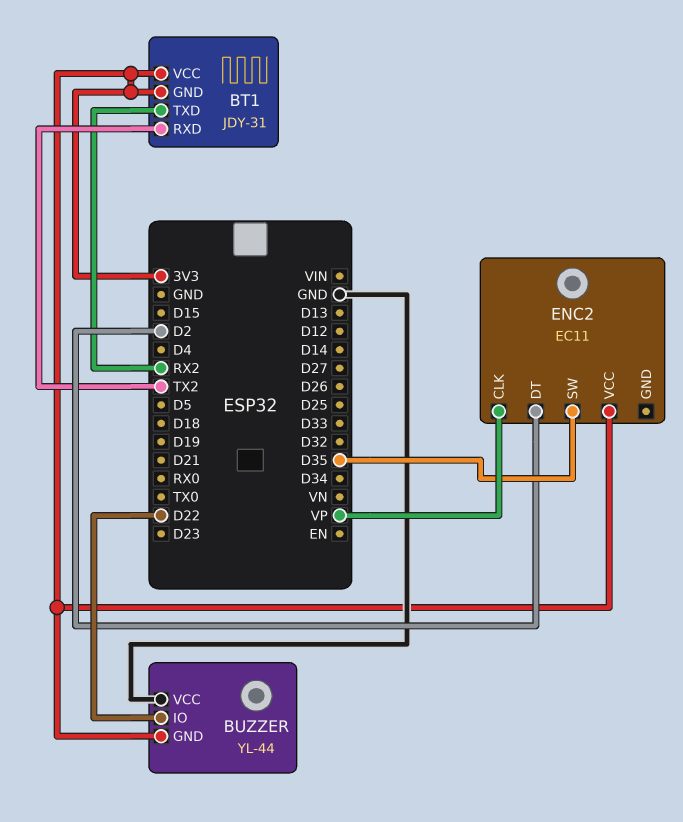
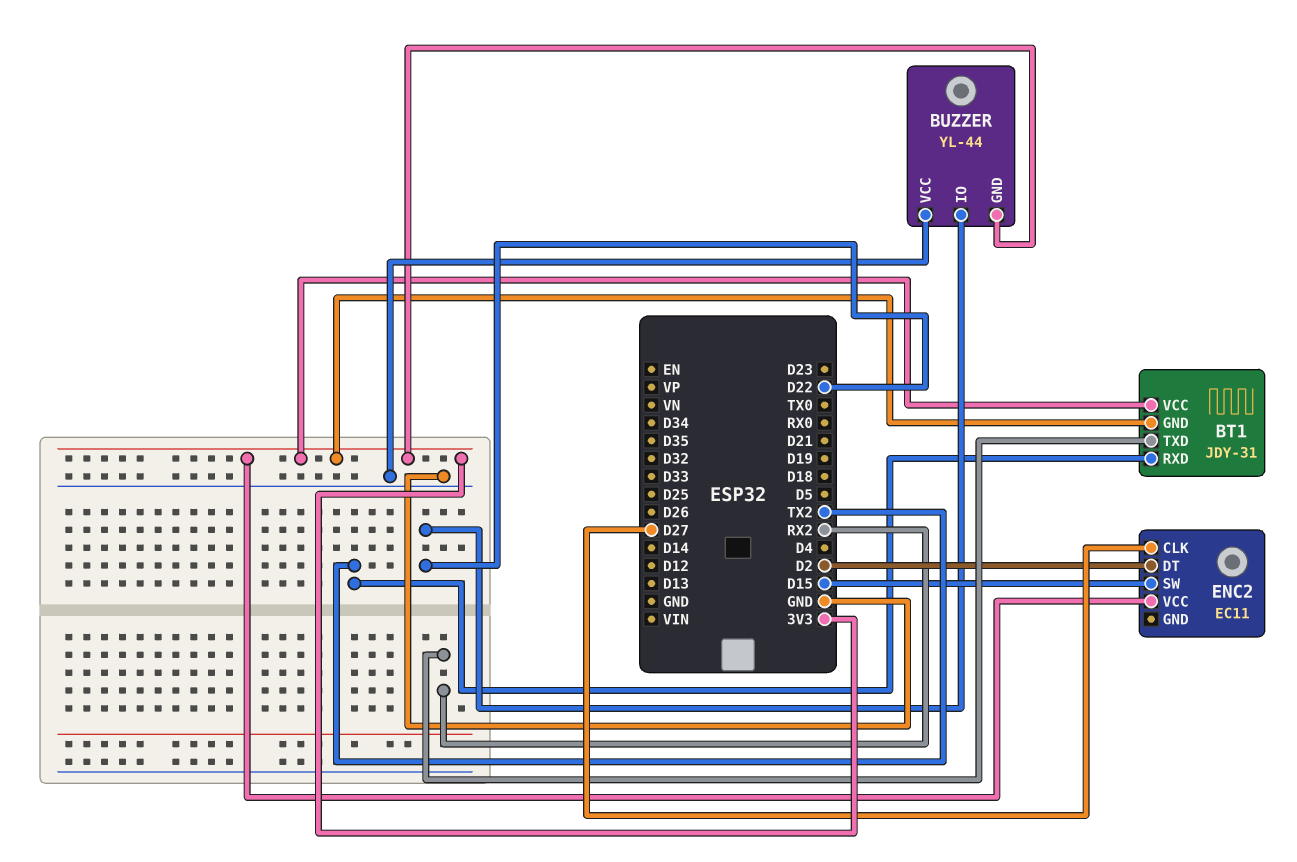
ENC2 pin CLK: VP -> D27
ENC2 pin SW: D35 -> D15

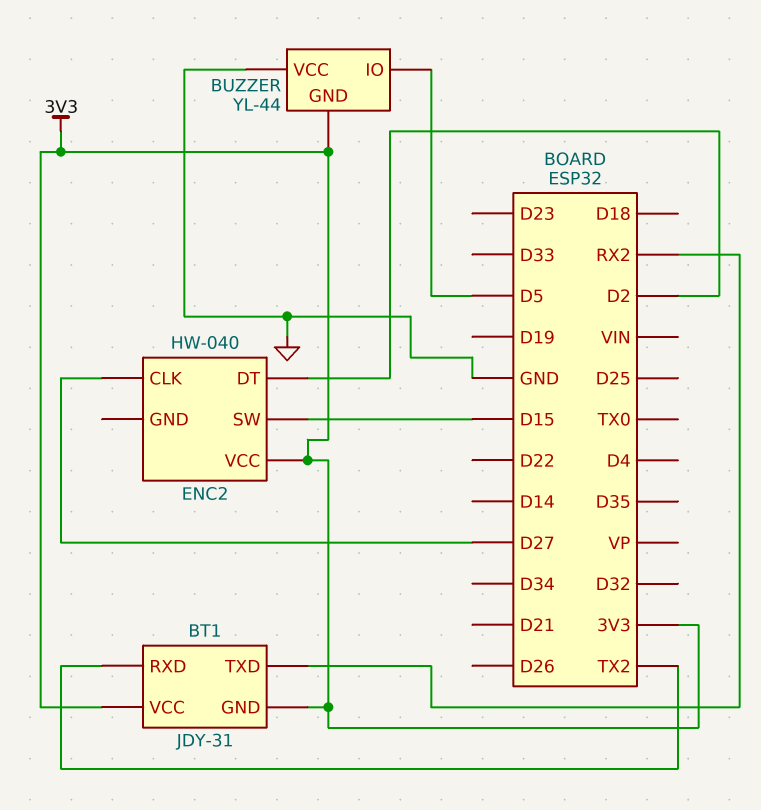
BUZZER pin IO: D22 -> D5
ENC2: EC11 -> HW-040

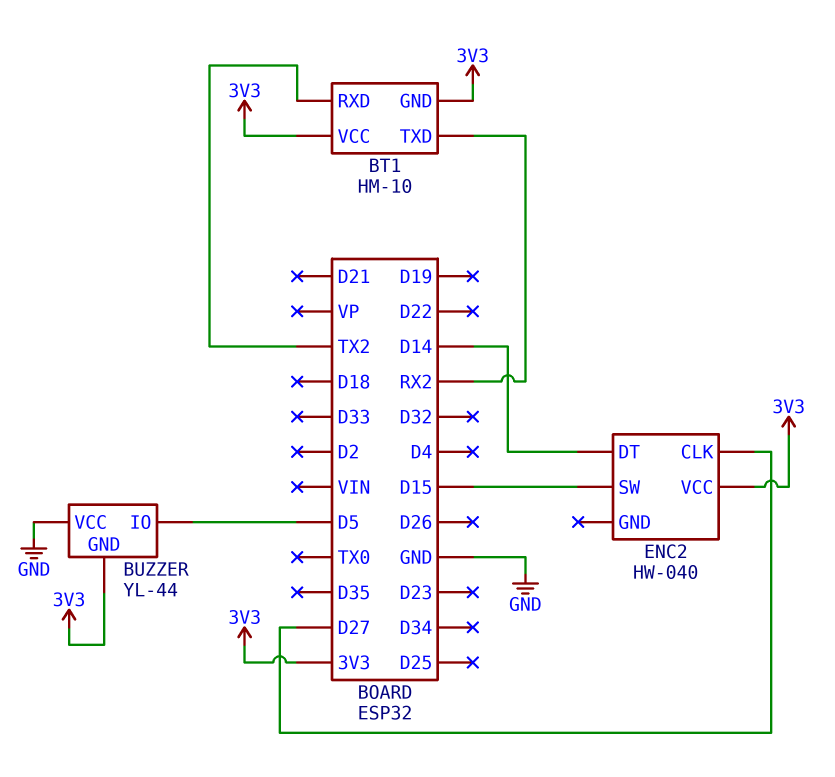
BT1: JDY-31 -> HM-10
ENC2 pin DT: D2 -> D14

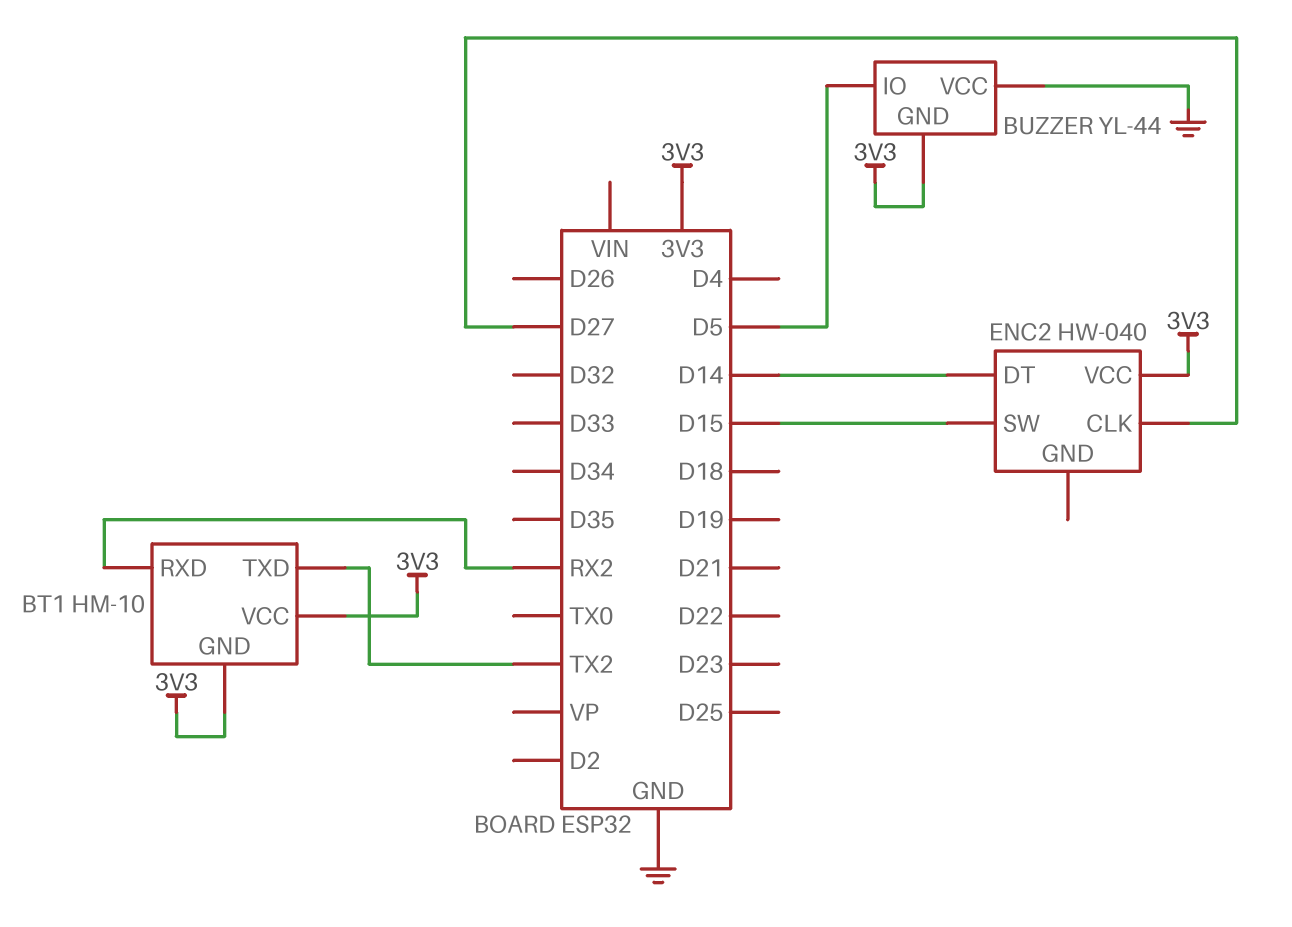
BT1 pin RXD: TX2 -> RX2
BT1 pin TXD: RX2 -> TX2

